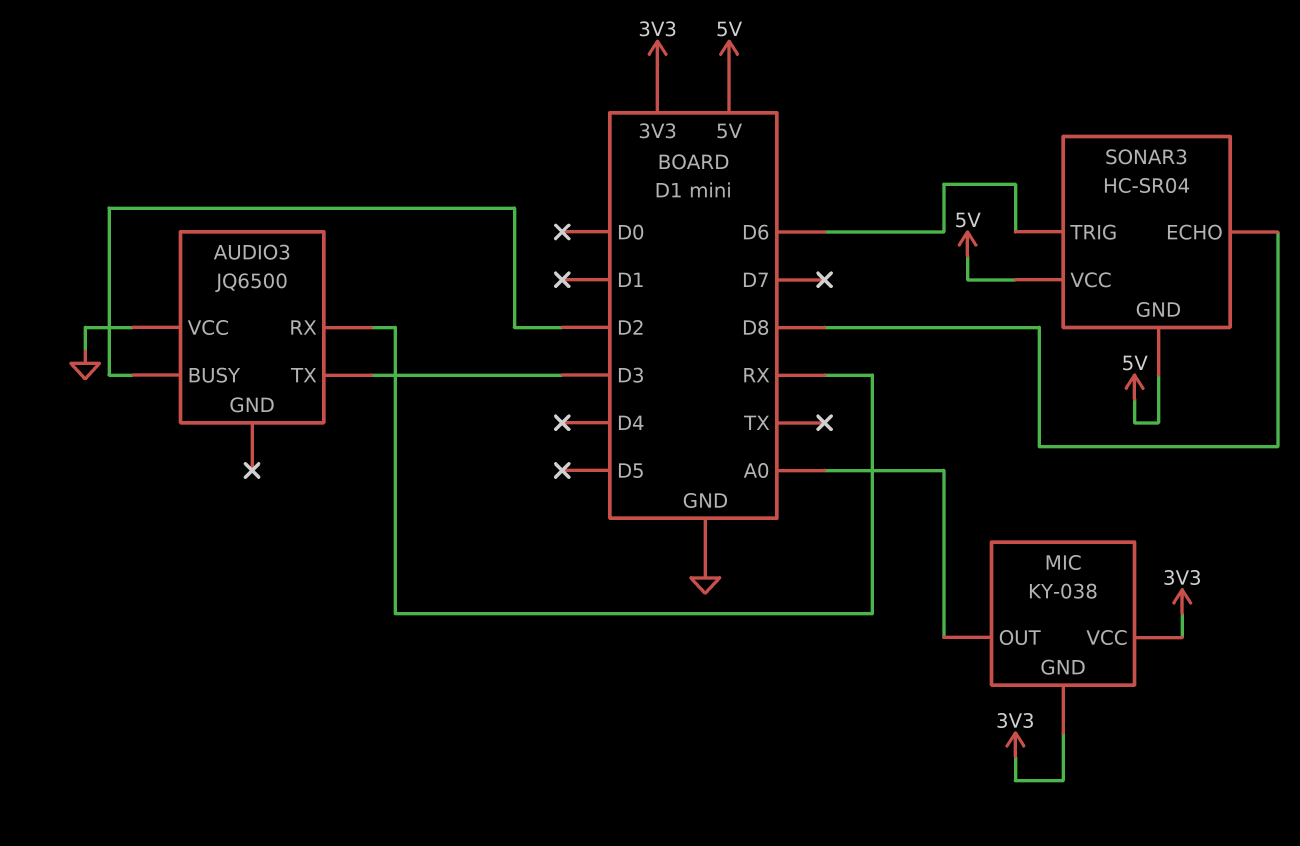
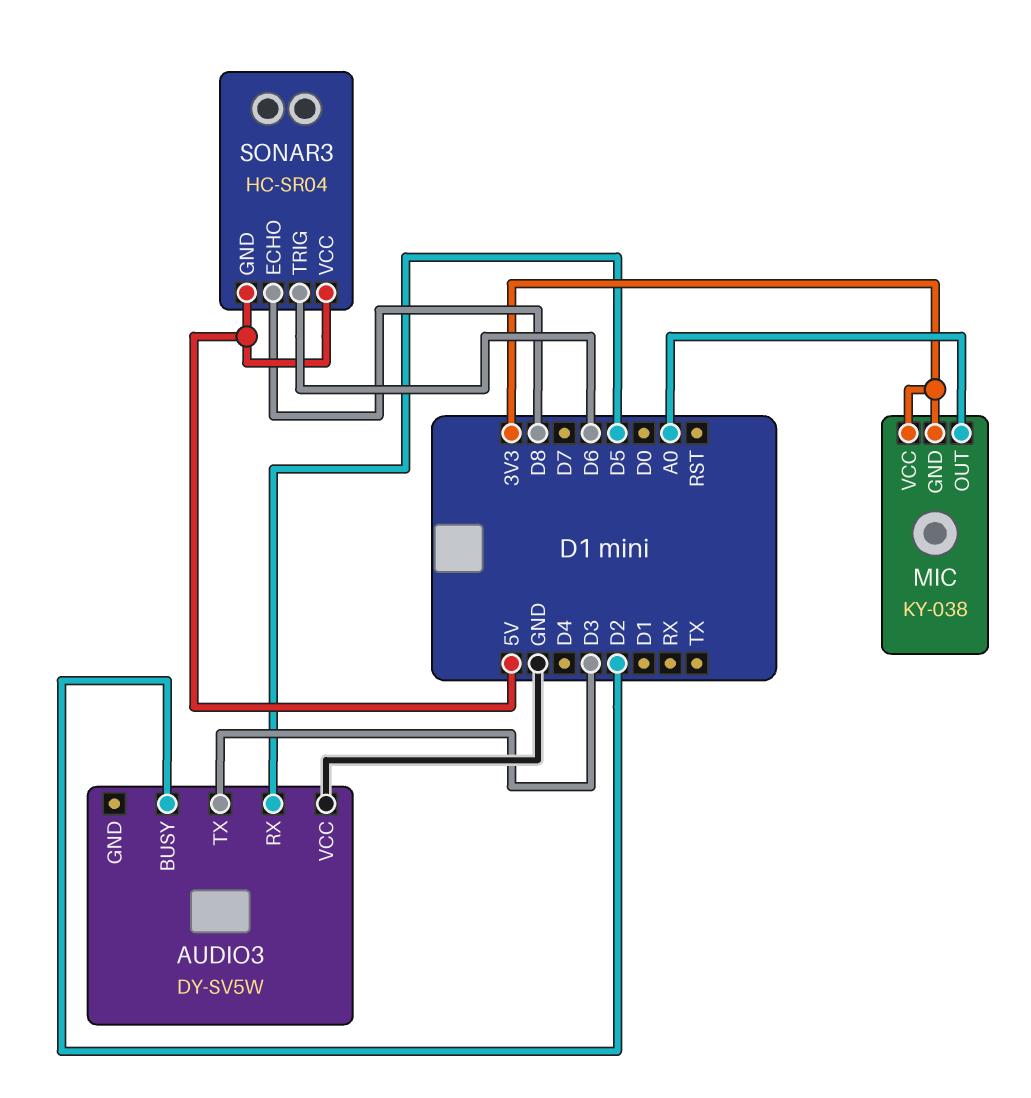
AUDIO3: JQ6500 -> DY-SV5W
AUDIO3 pin RX: RX -> D5

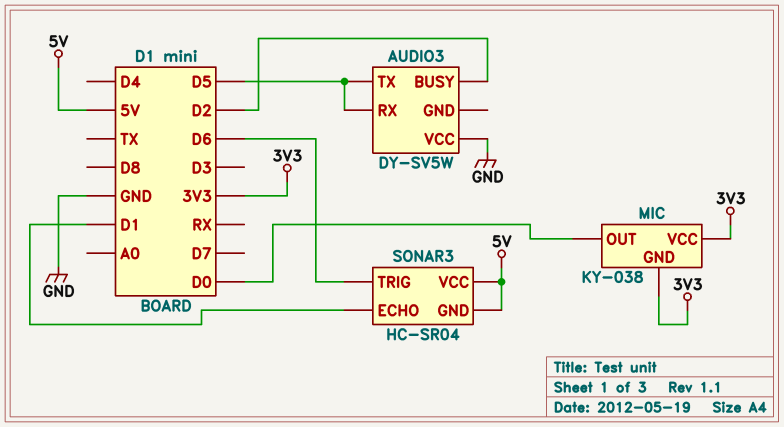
AUDIO3 pin TX: D3 -> D5
MIC pin OUT: A0 -> D0
SONAR3 pin ECHO: D8 -> D1

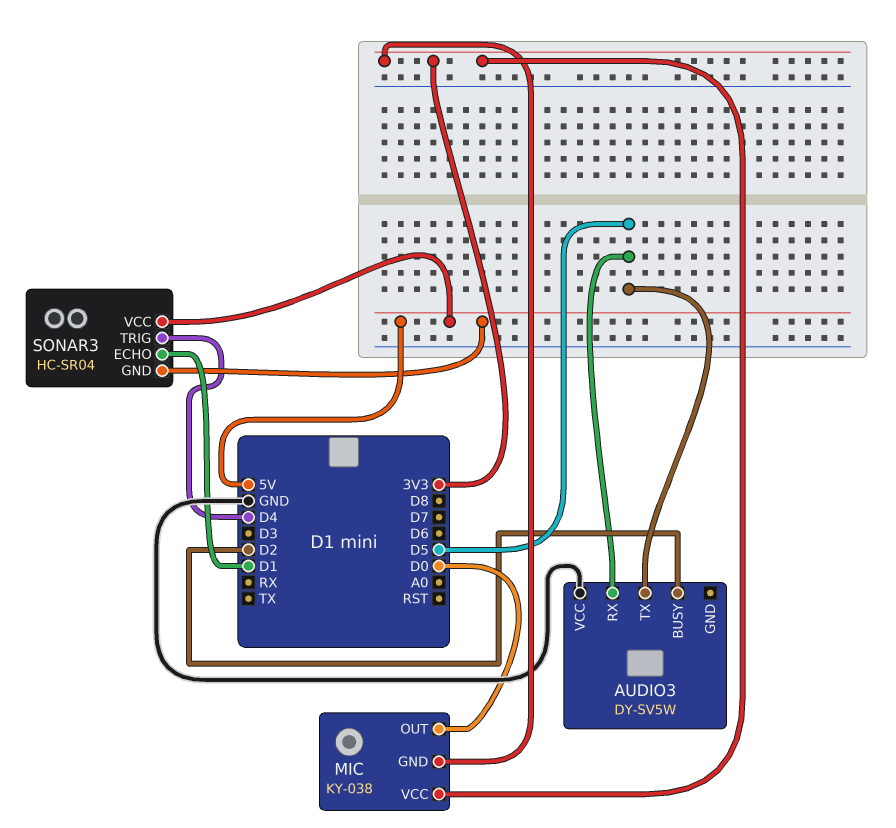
SONAR3 pin TRIG: D6 -> D4

